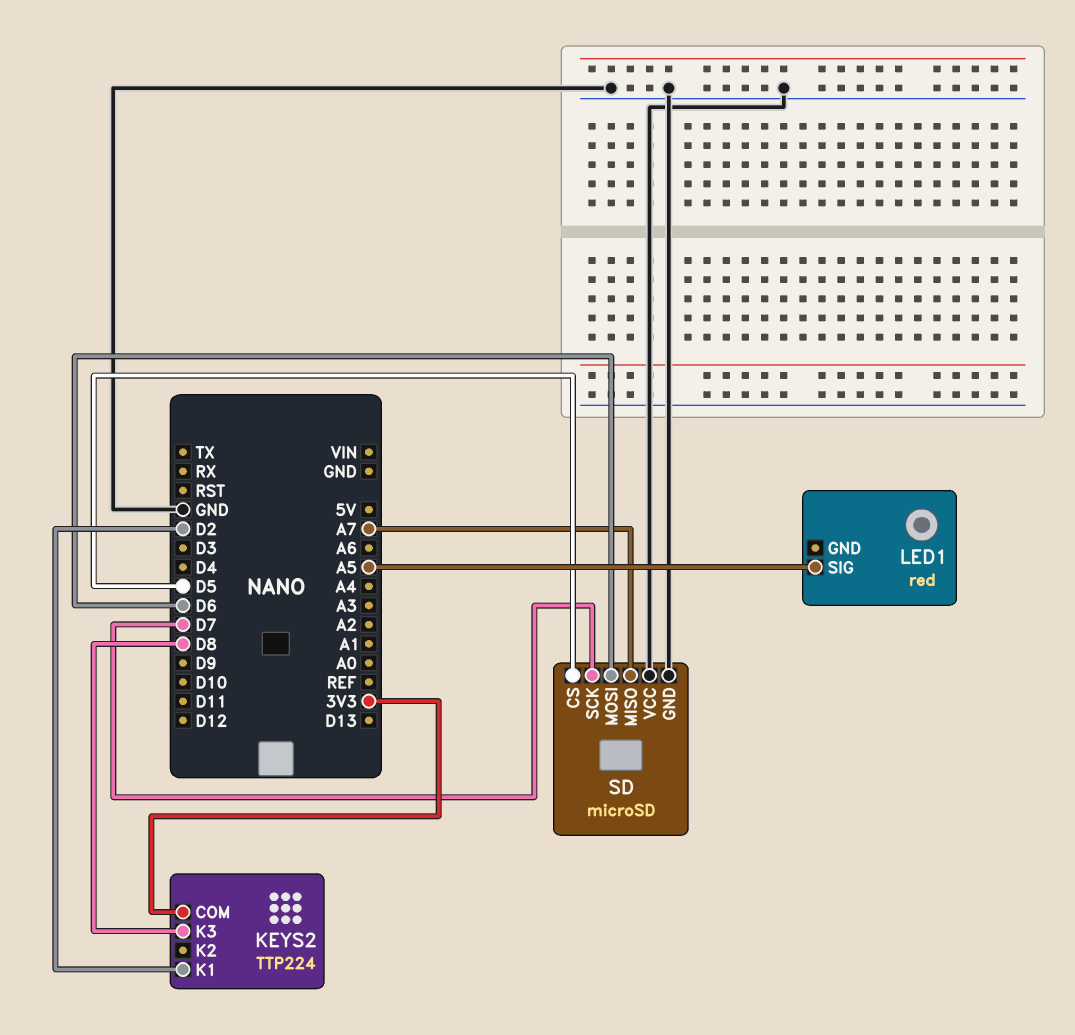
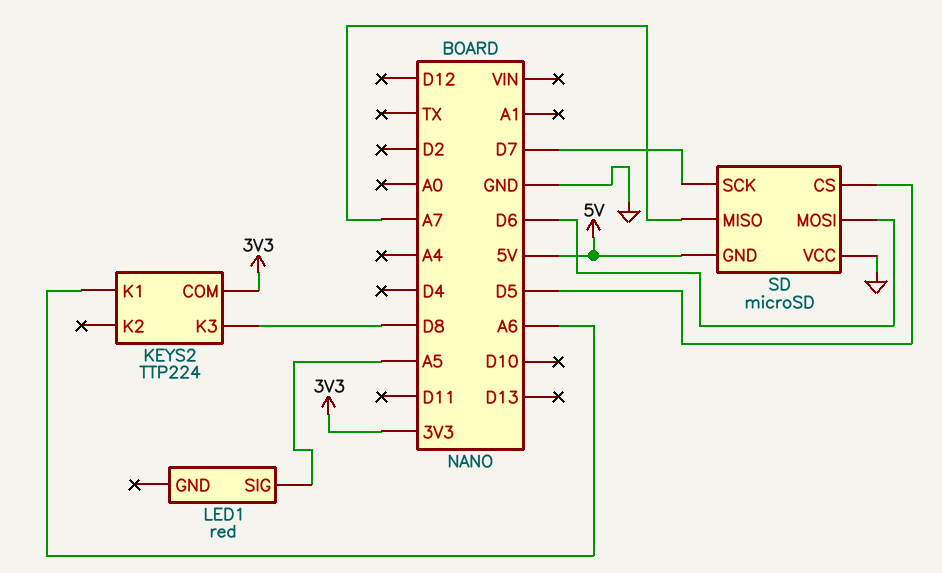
KEYS2 pin K1: D2 -> A6
SD pin GND: GND -> 5V

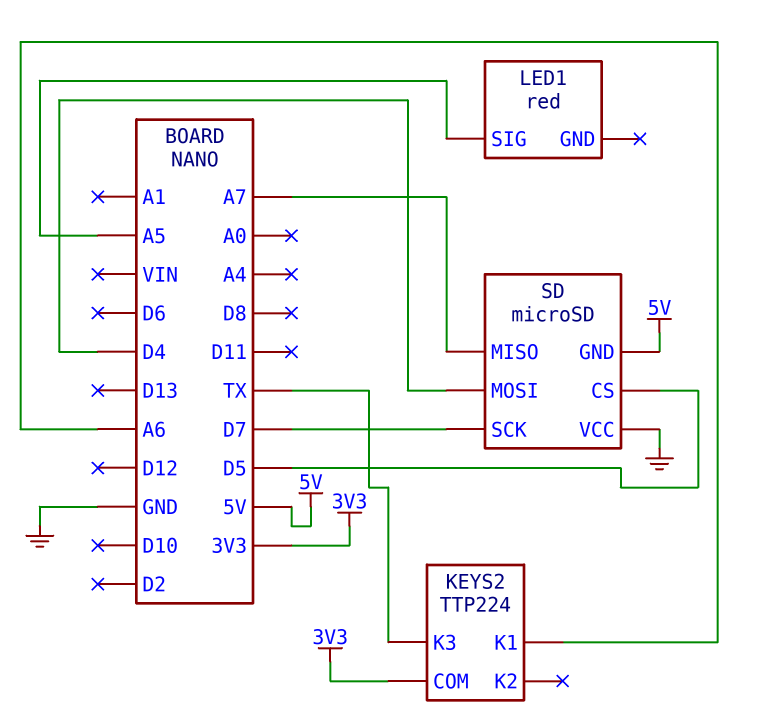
KEYS2 pin K3: D8 -> TX
SD pin MOSI: D6 -> D4

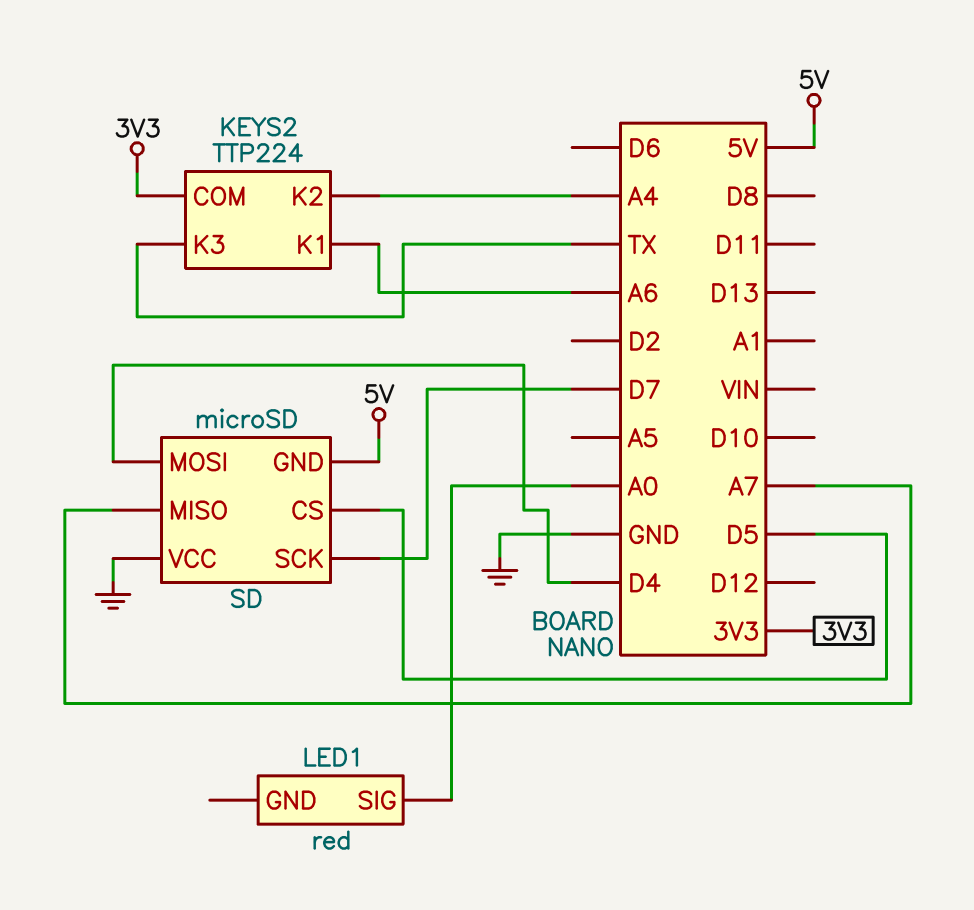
KEYS2 pin K2: none -> A4
LED1 pin SIG: A5 -> A0

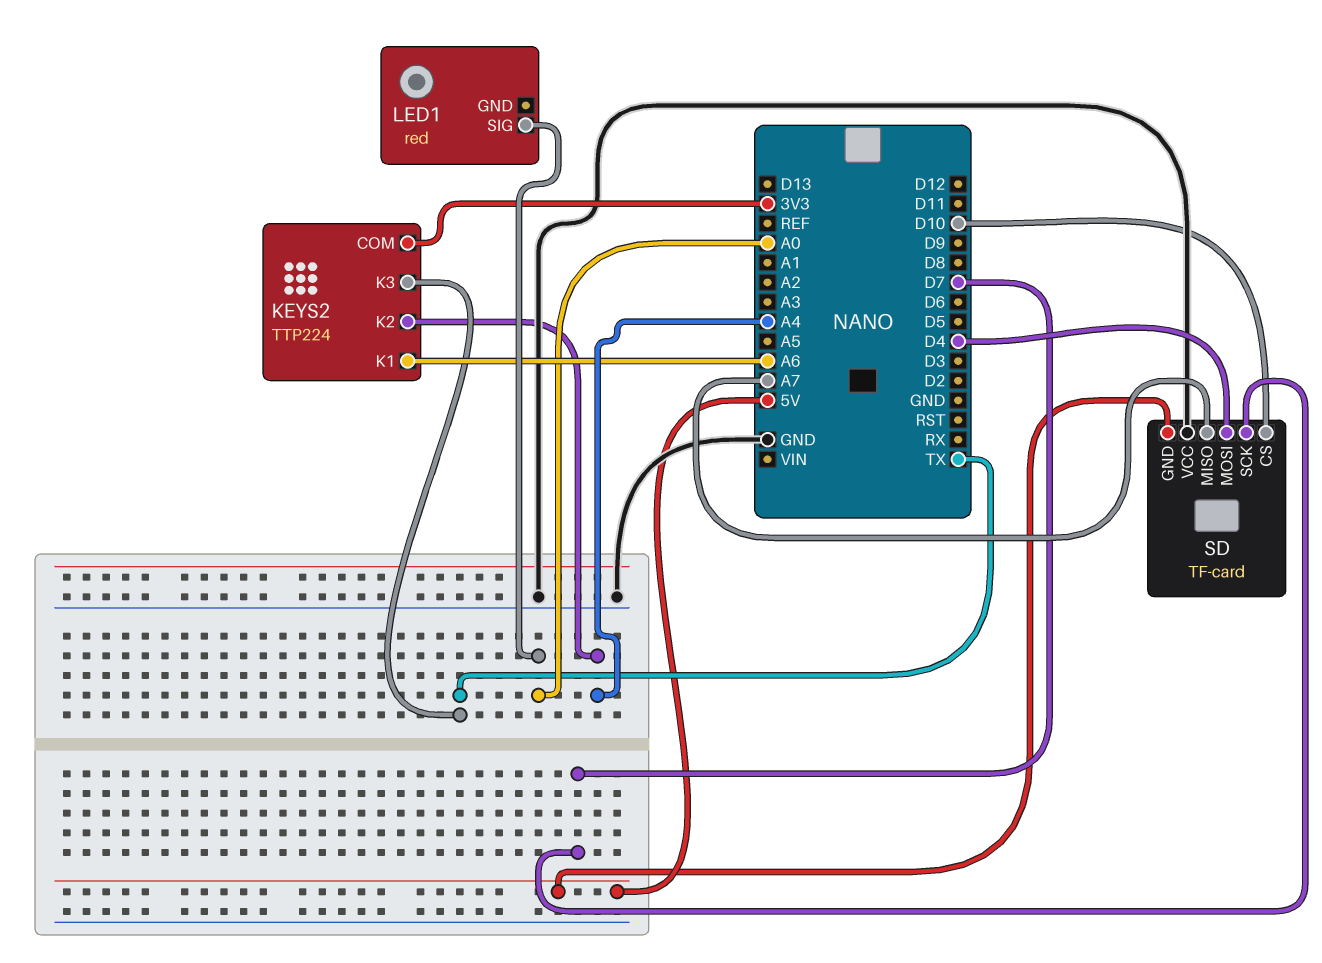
SD: microSD -> TF-card
SD pin CS: D5 -> D10

